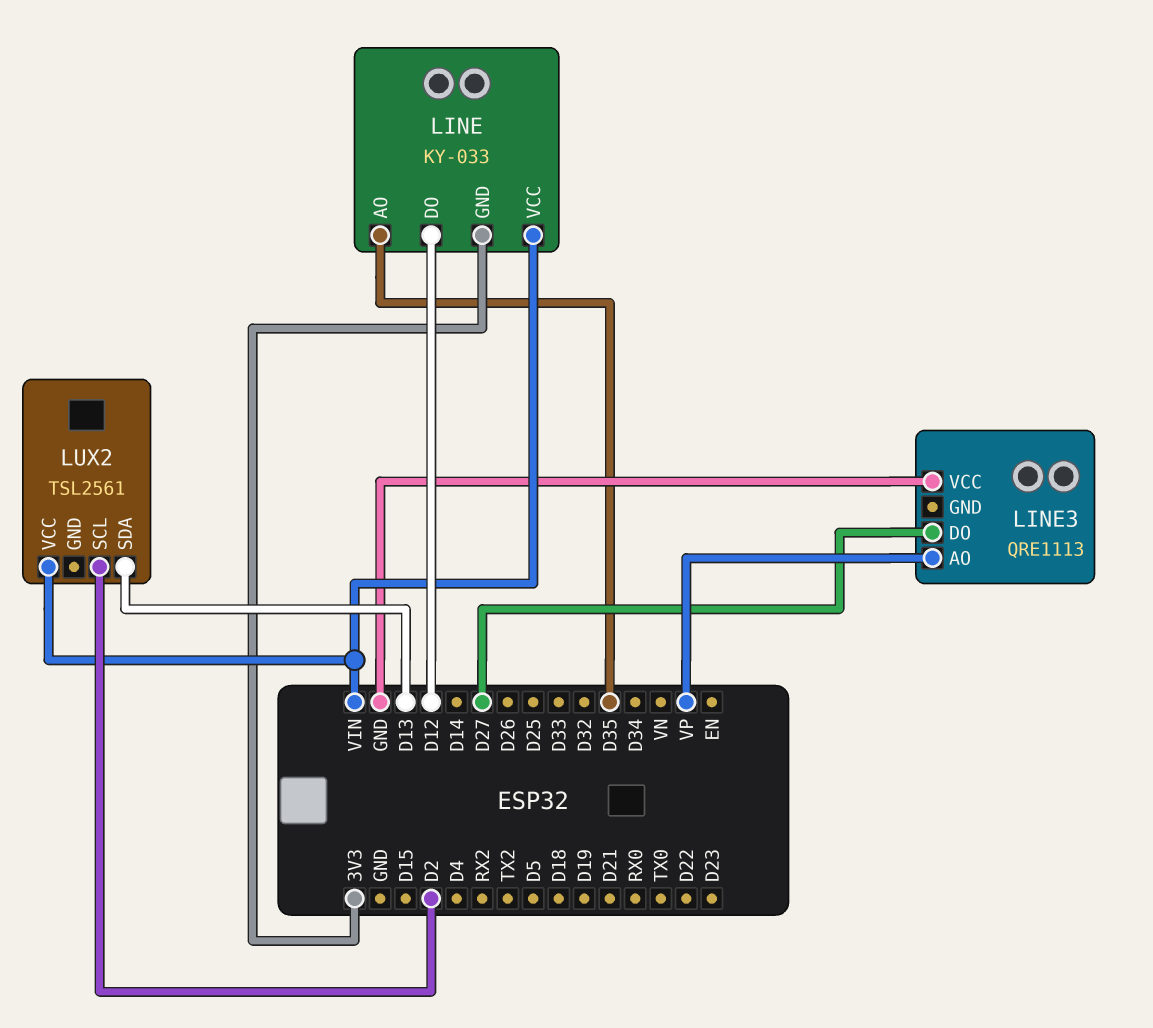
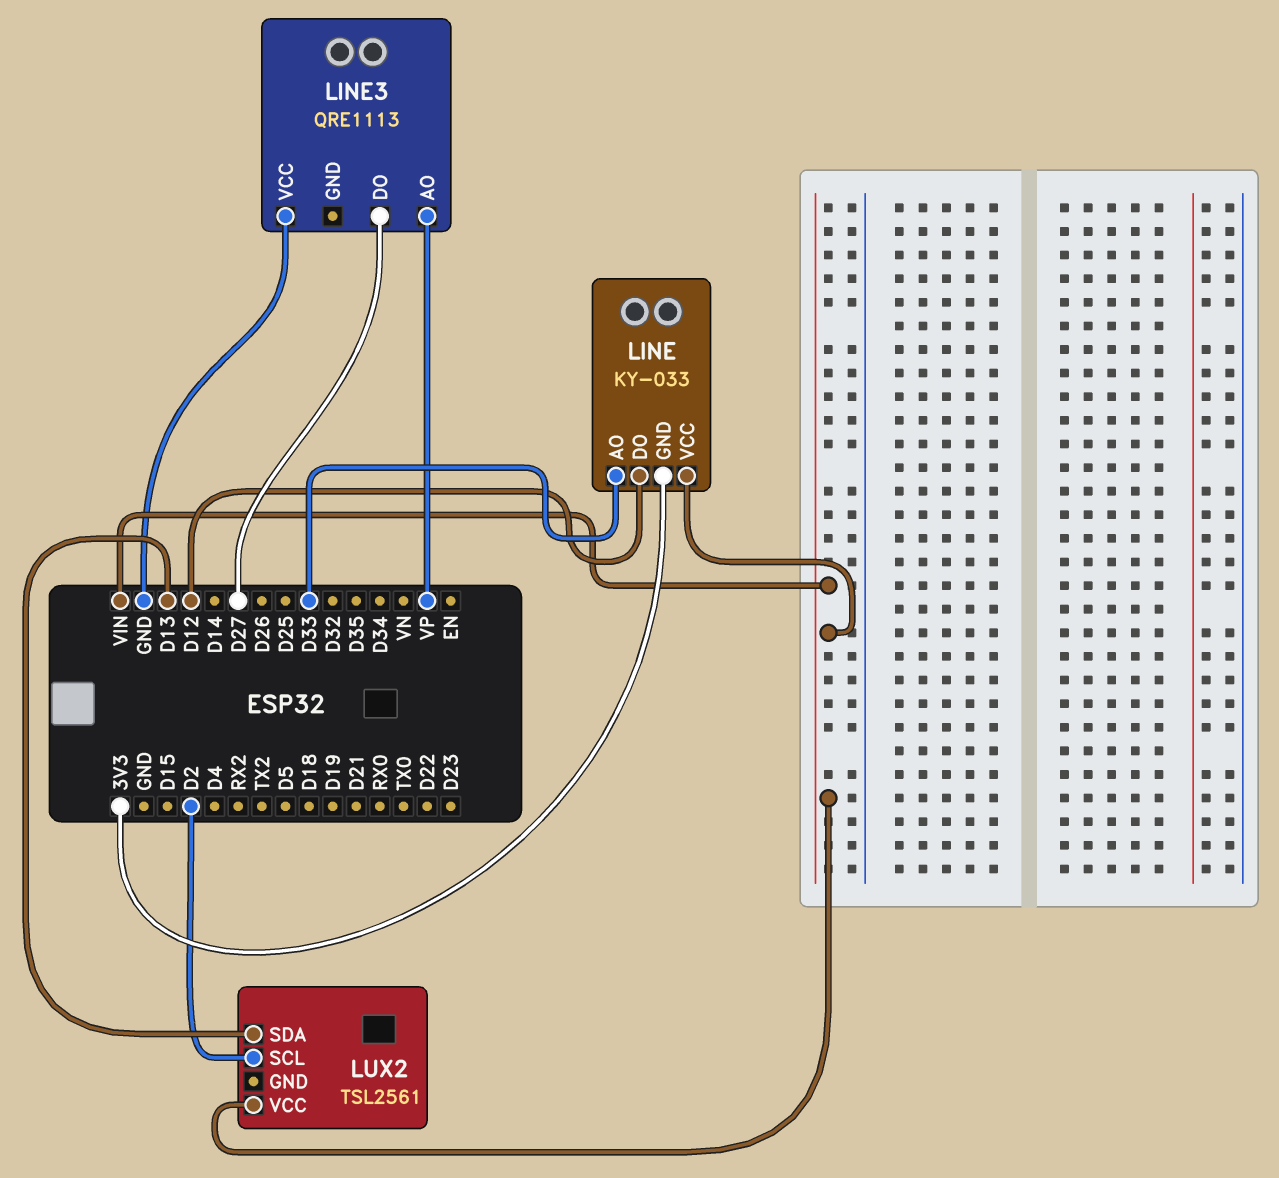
LINE pin AO: D35 -> D33

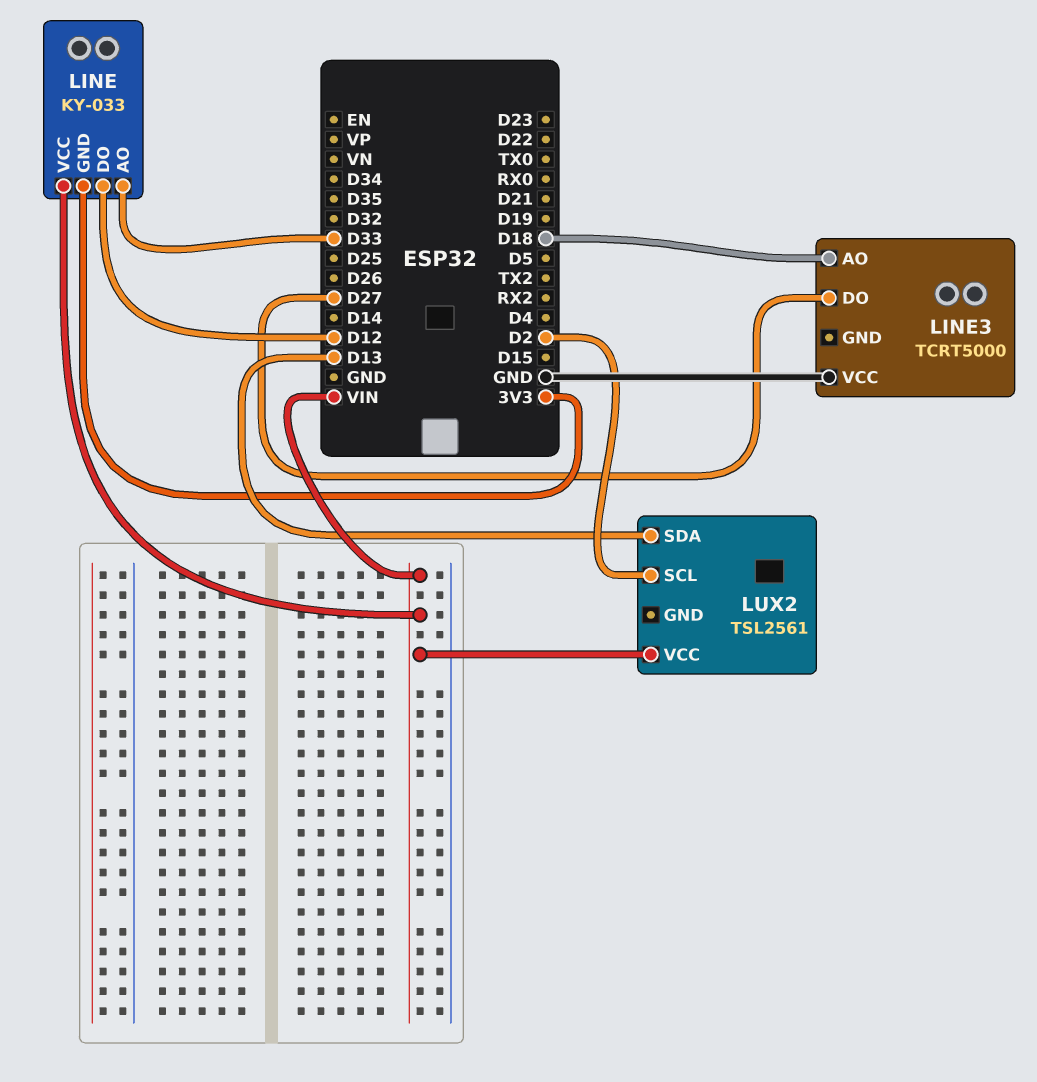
LINE3: QRE1113 -> TCRT5000
LINE3 pin AO: VP -> D18

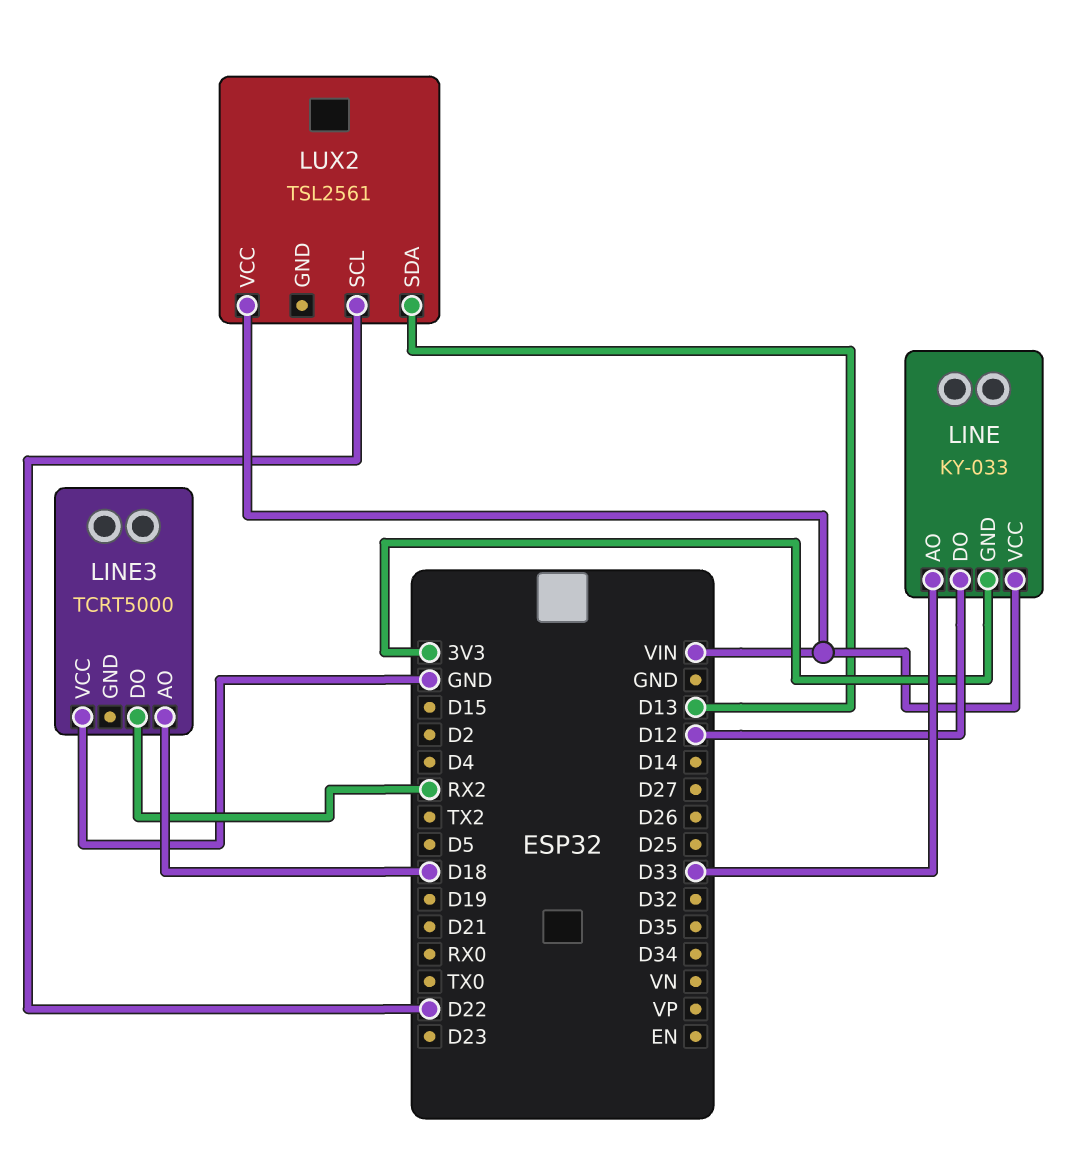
LINE3 pin DO: D27 -> RX2
LUX2 pin SCL: D2 -> D22

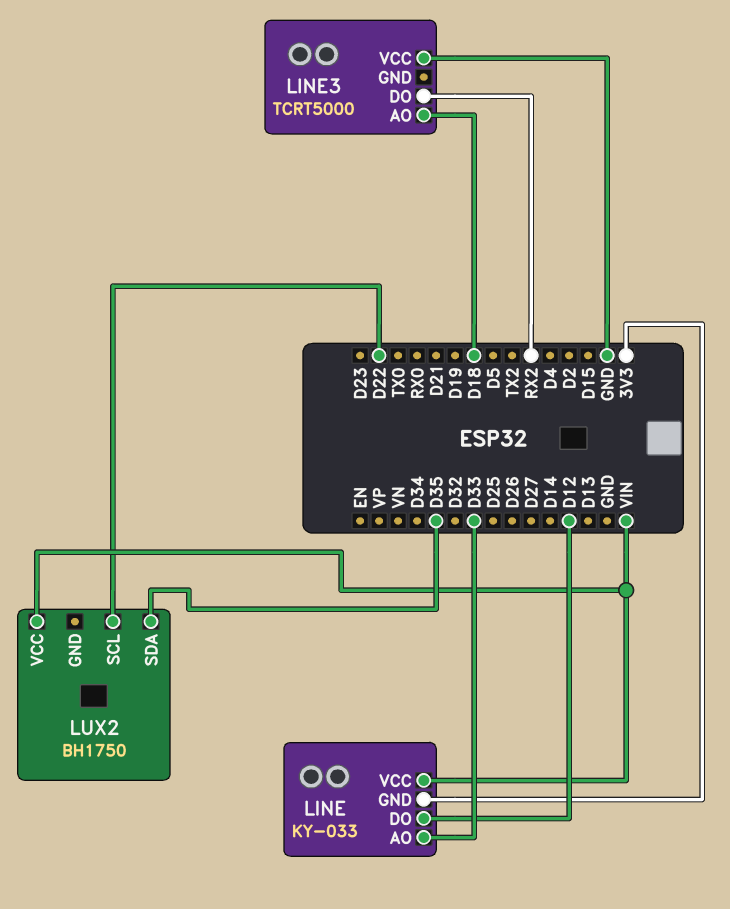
LUX2: TSL2561 -> BH1750
LUX2 pin SDA: D13 -> D35

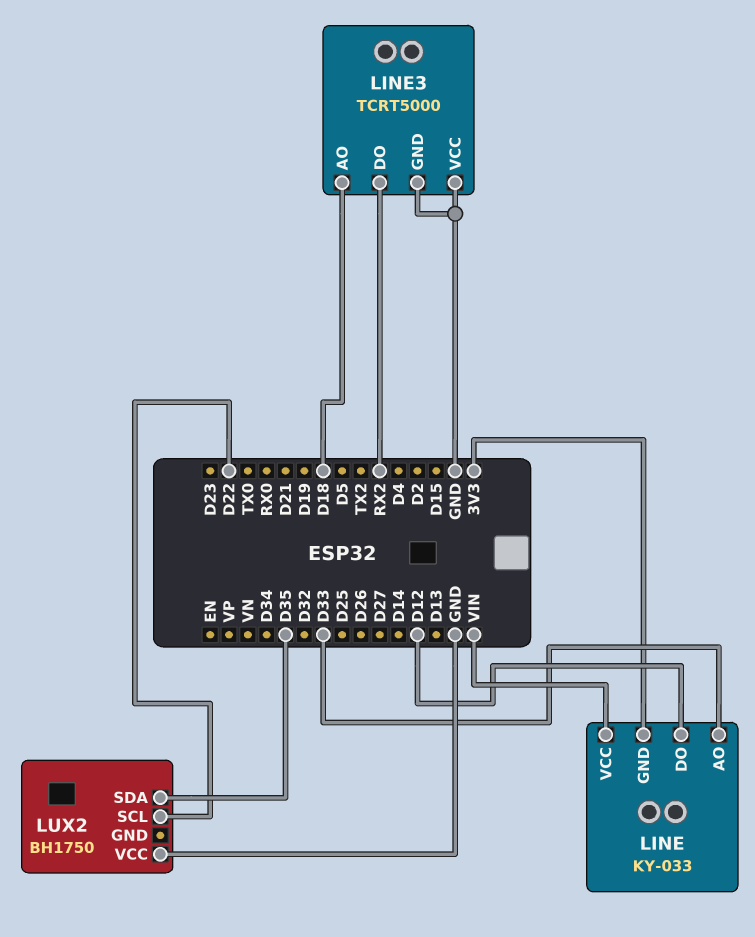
LINE3 pin GND: none -> GND
LUX2 pin VCC: VIN -> GND

